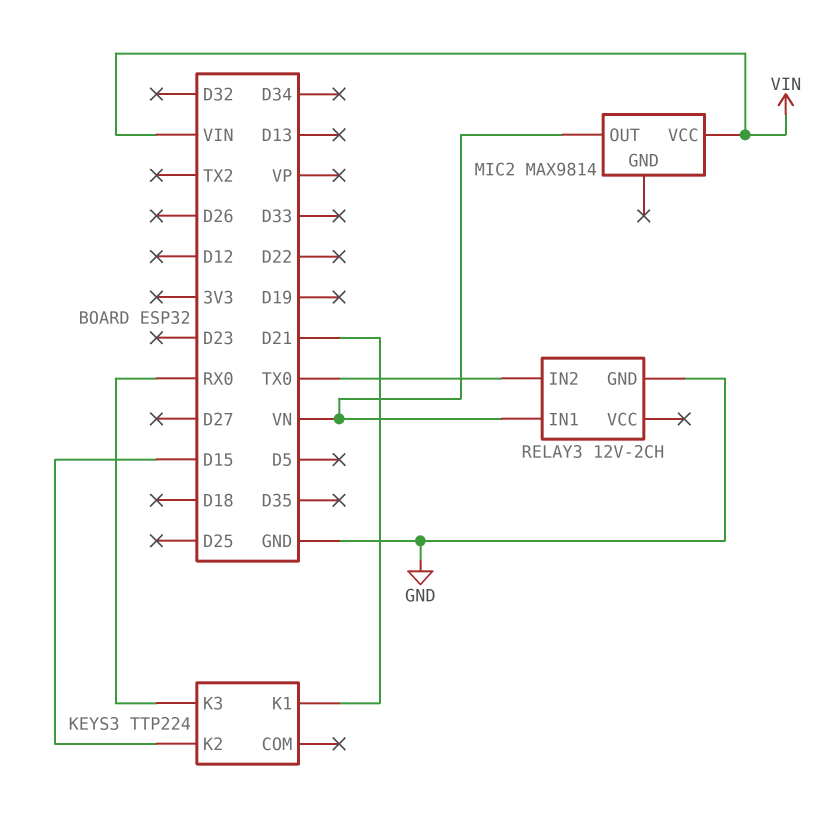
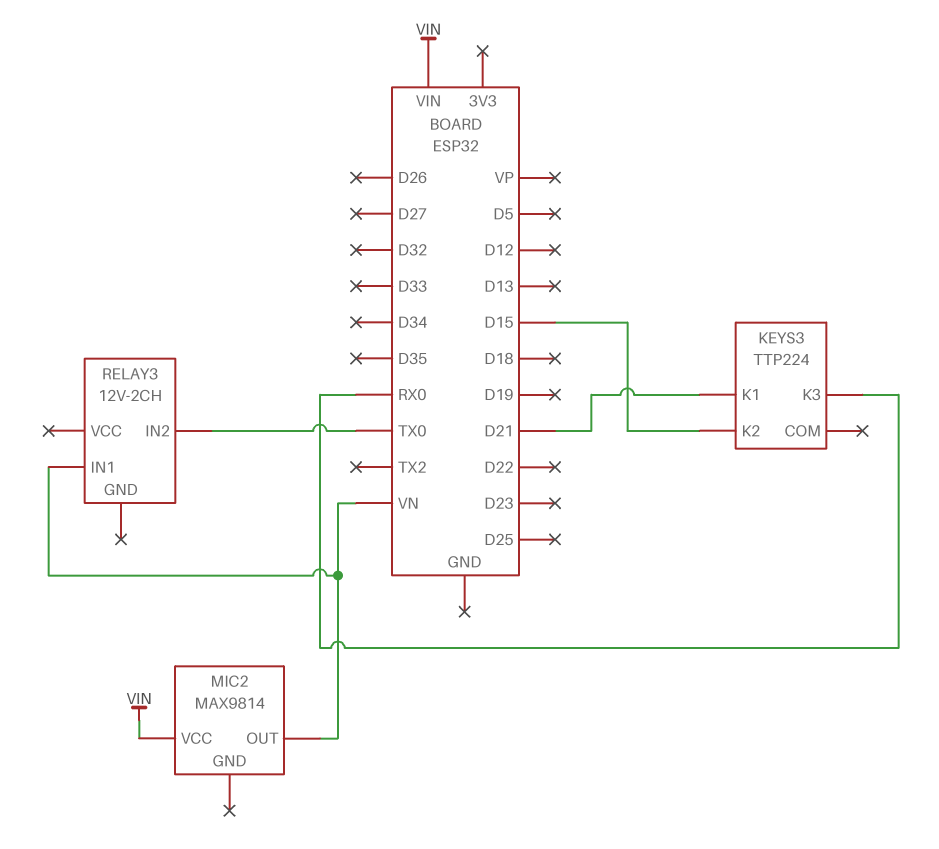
RELAY3 pin GND: GND -> none

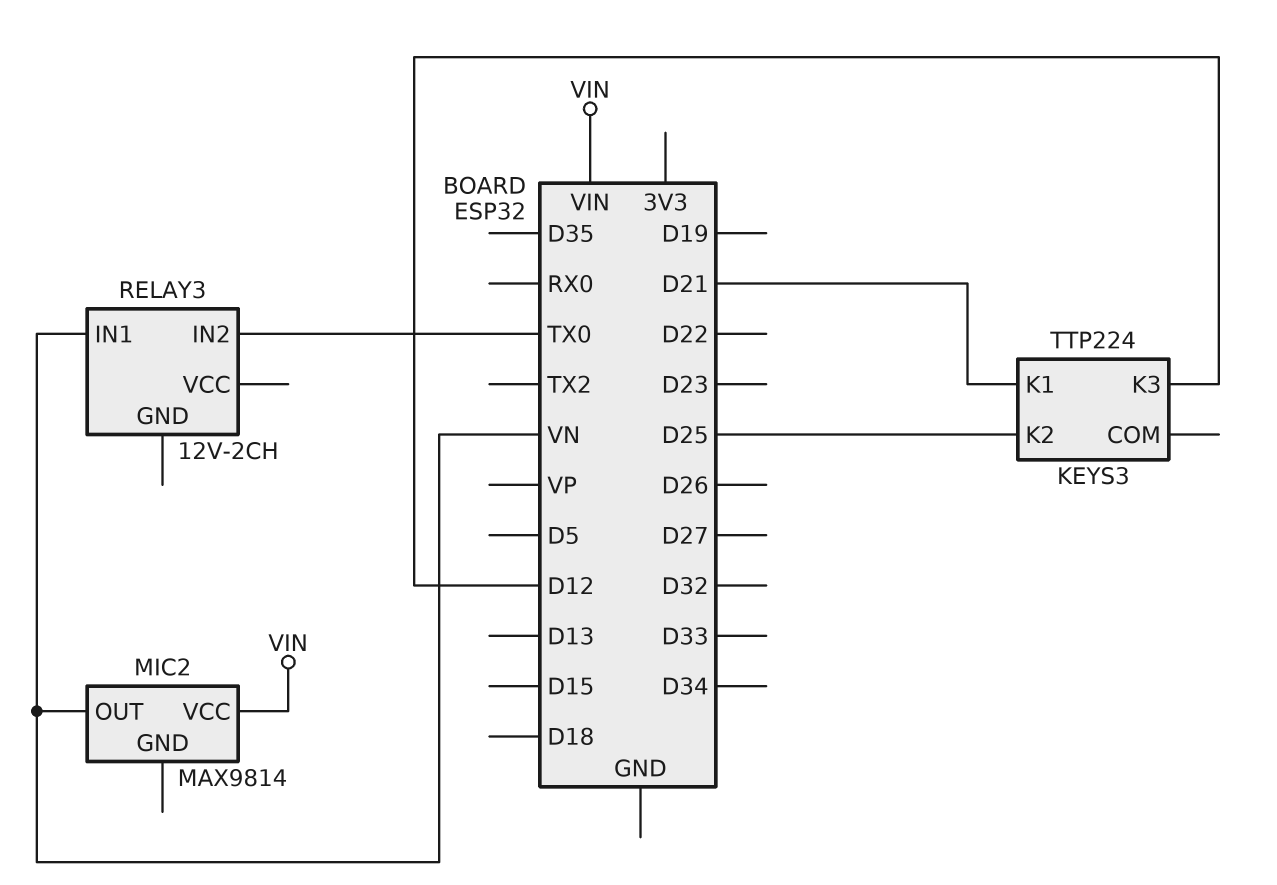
KEYS3 pin K2: D15 -> D25
KEYS3 pin K3: RX0 -> D12

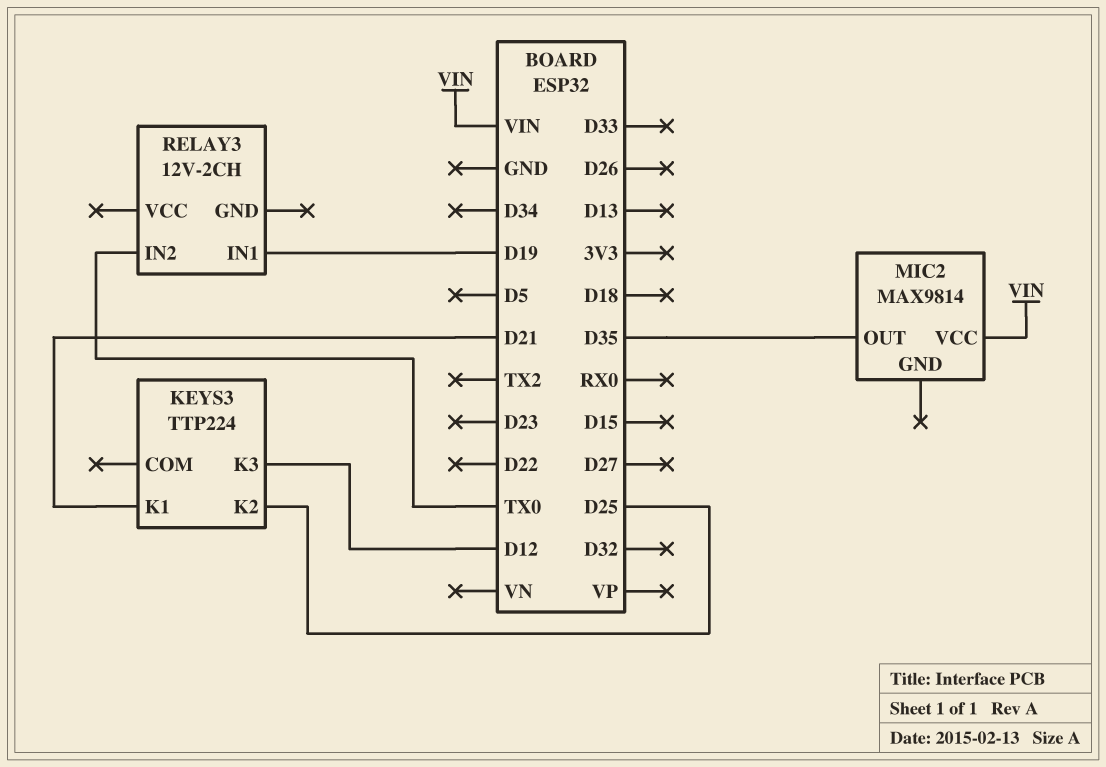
MIC2 pin OUT: VN -> D35
RELAY3 pin IN1: VN -> D19

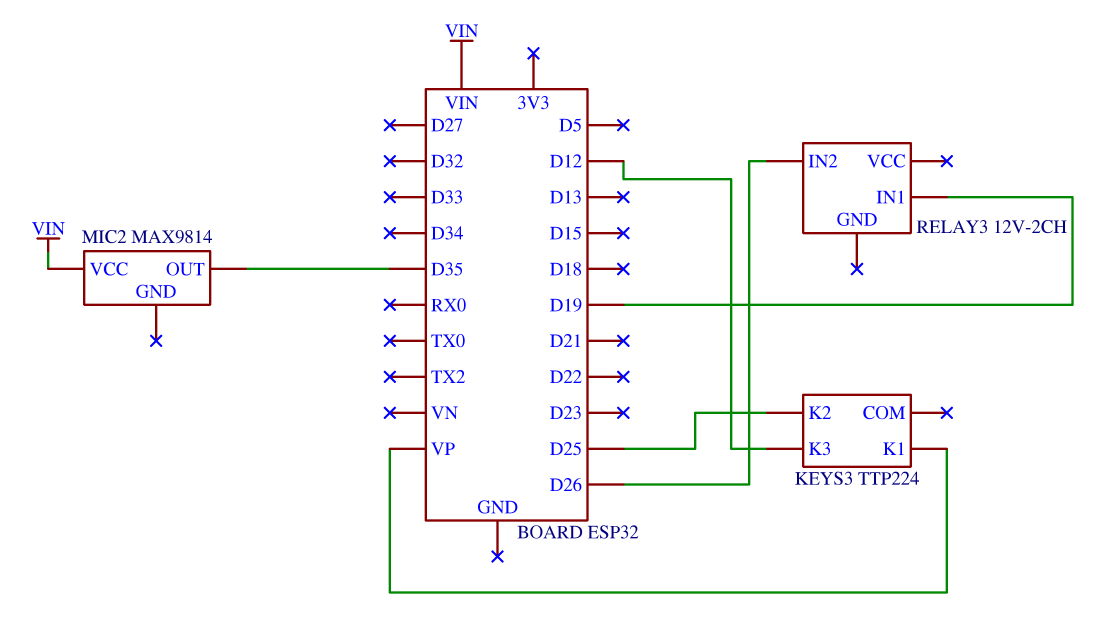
KEYS3 pin K1: D21 -> VP
RELAY3 pin IN2: TX0 -> D26

